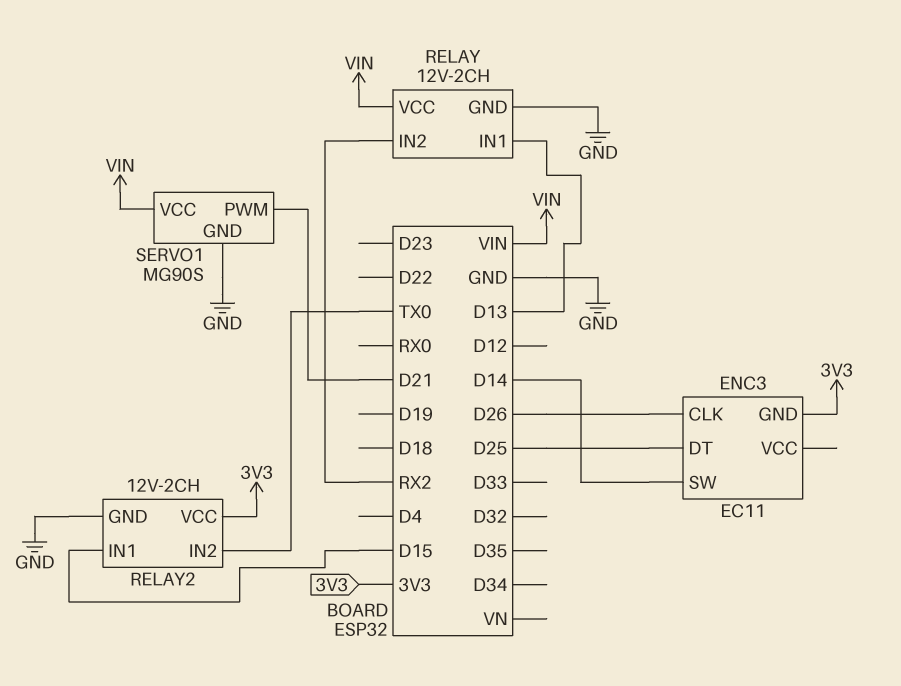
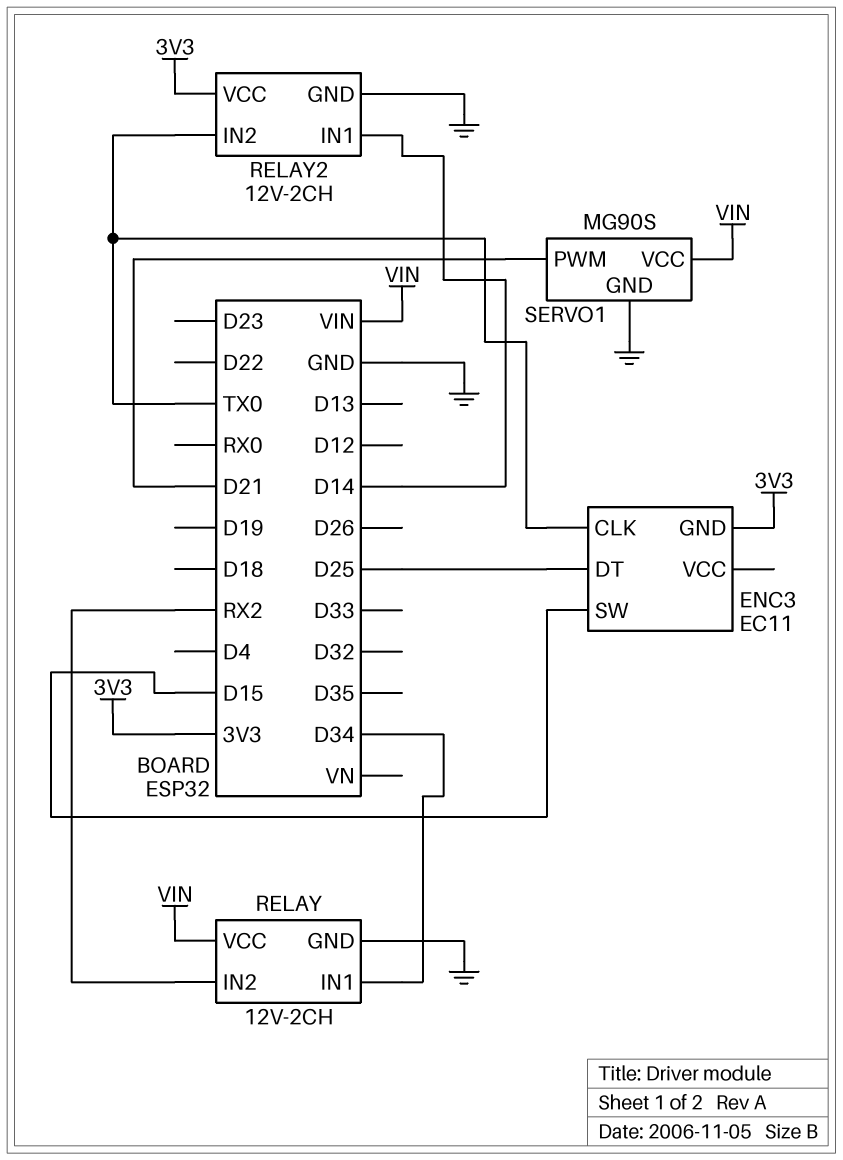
ENC3 pin CLK: D26 -> TX0
ENC3 pin SW: D14 -> D15
RELAY pin IN1: D13 -> D34
RELAY2 pin IN1: D15 -> D14

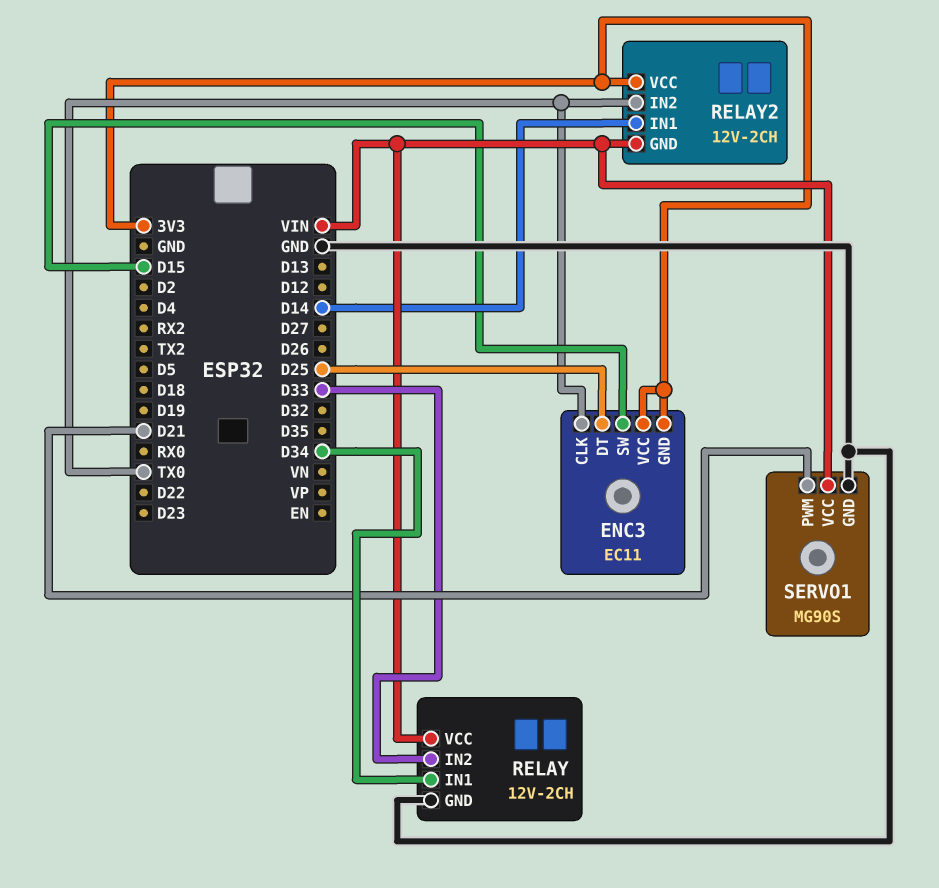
ENC3 pin VCC: none -> 3V3
RELAY pin IN2: RX2 -> D33
RELAY2 pin GND: GND -> VIN

